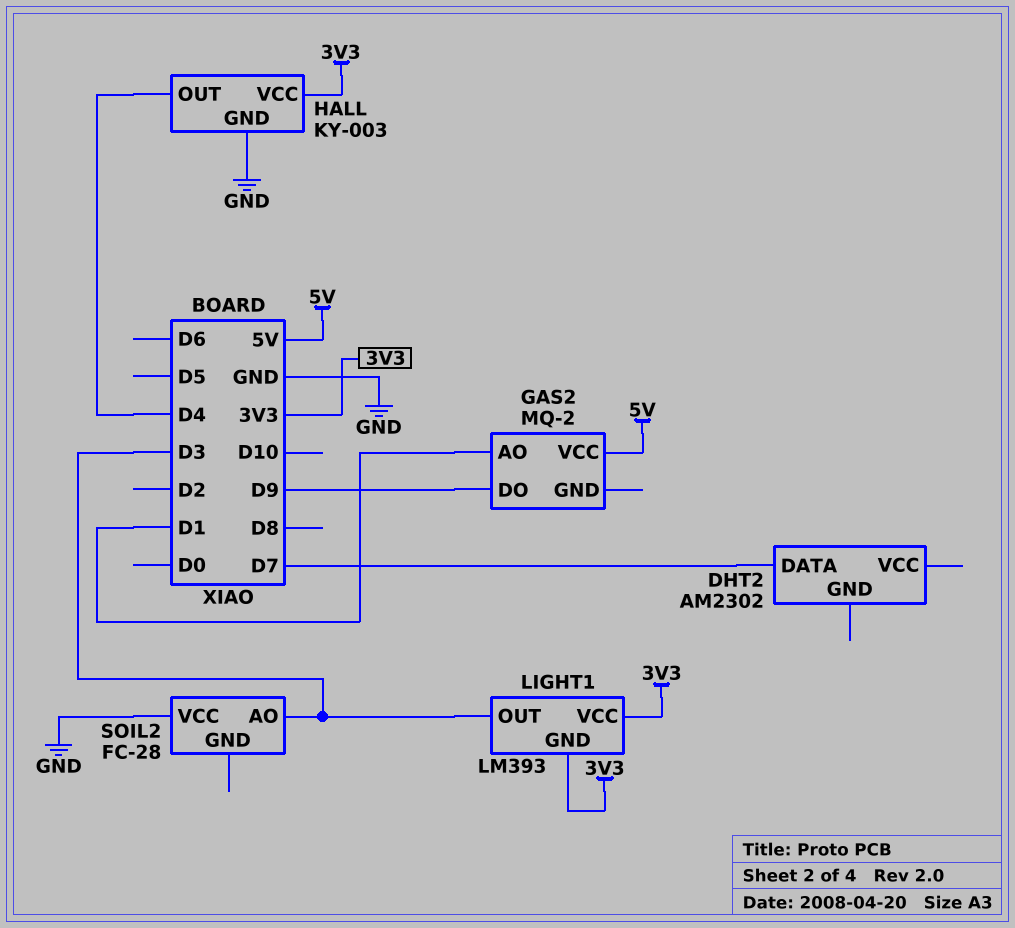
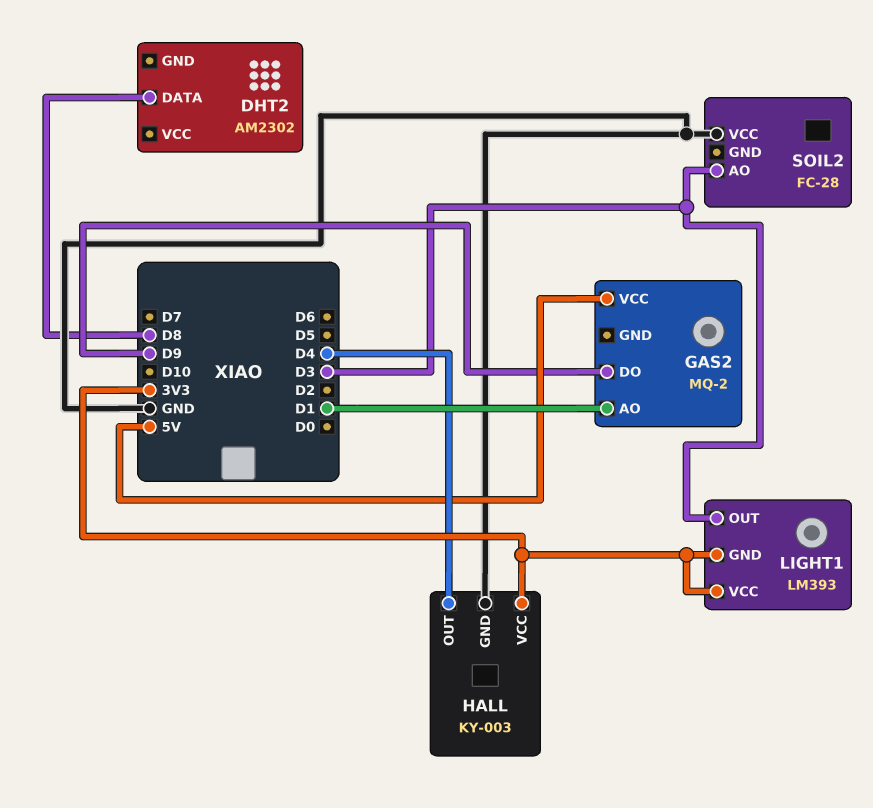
DHT2 pin DATA: D7 -> D8

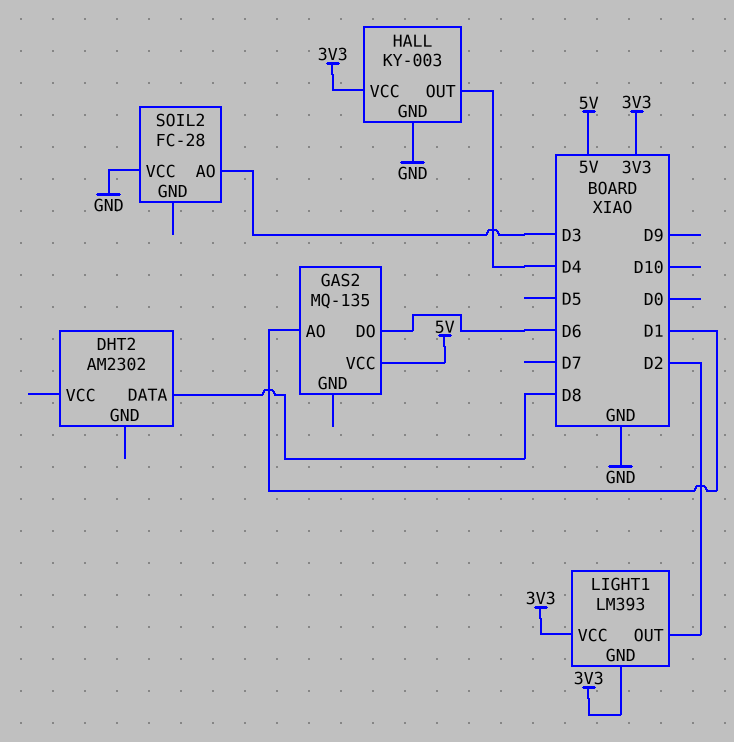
GAS2: MQ-2 -> MQ-135
GAS2 pin DO: D9 -> D6
LIGHT1 pin OUT: D3 -> D2

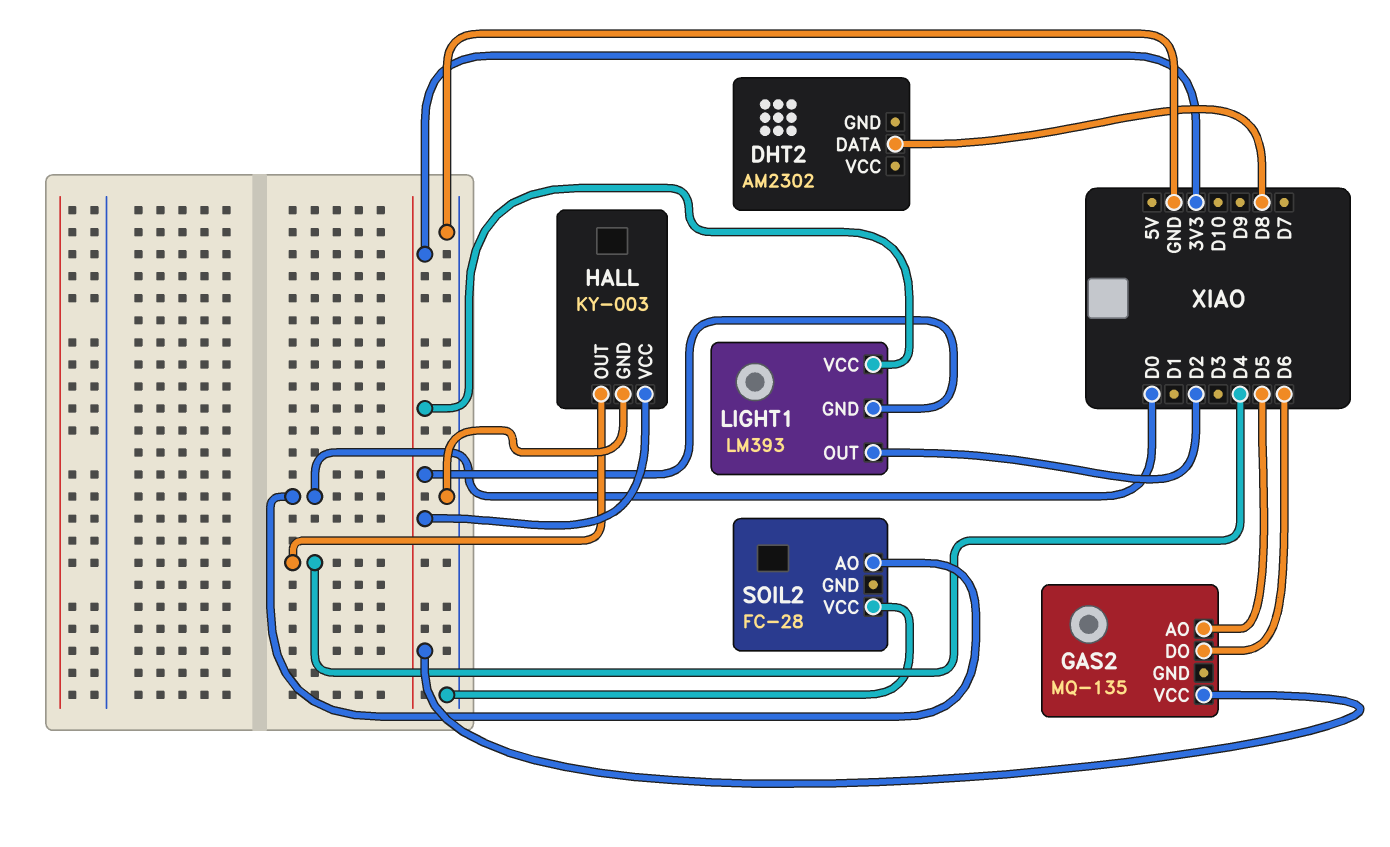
GAS2 pin AO: D1 -> D5
GAS2 pin VCC: 5V -> 3V3
SOIL2 pin AO: D3 -> D0

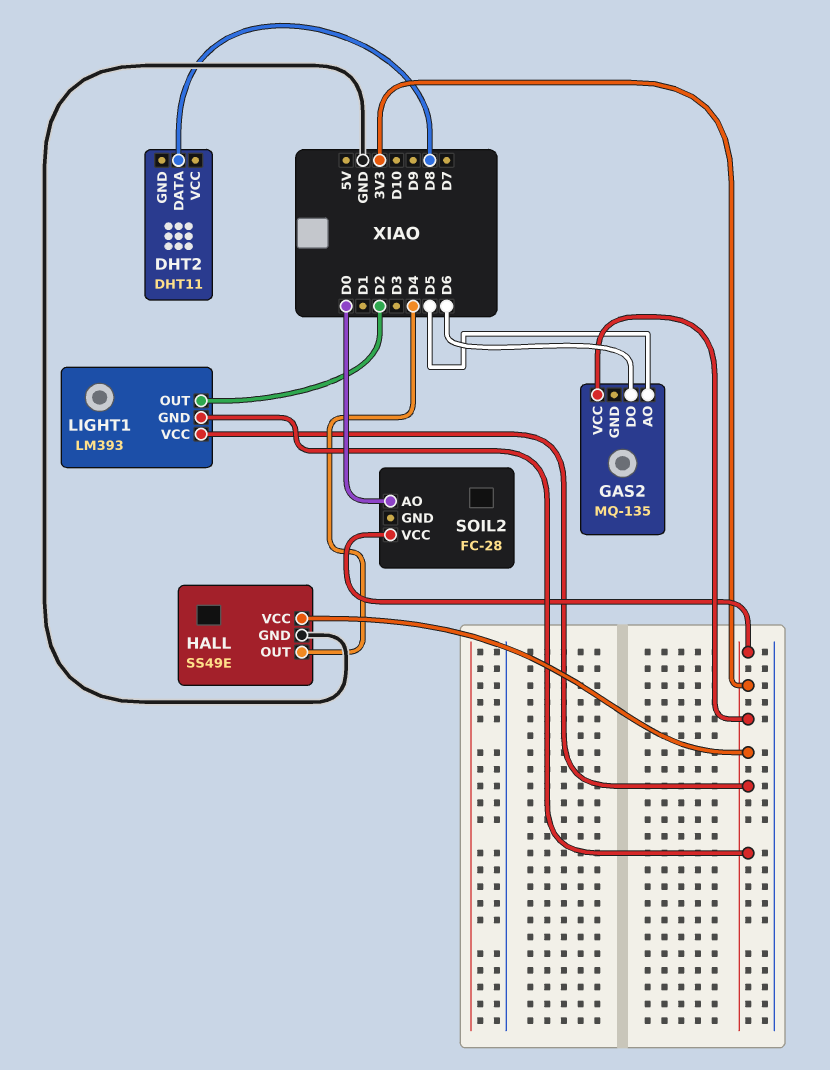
DHT2: AM2302 -> DHT11
HALL: KY-003 -> SS49E
SOIL2 pin VCC: GND -> 3V3

